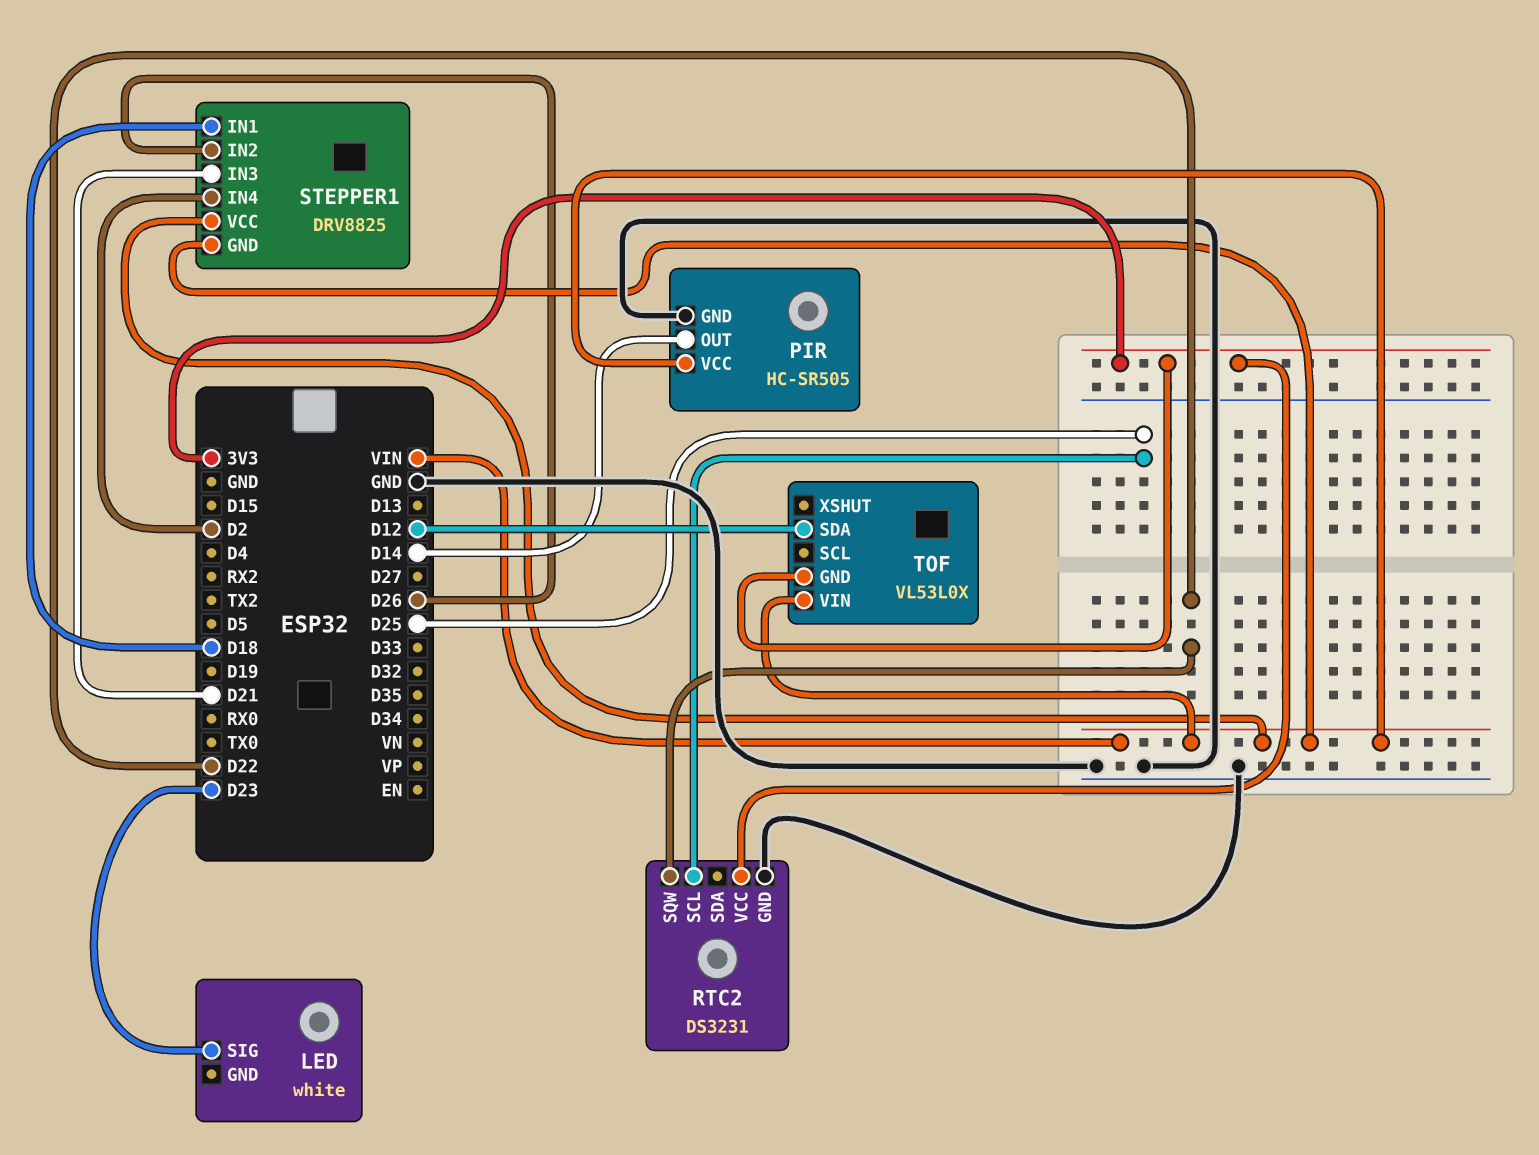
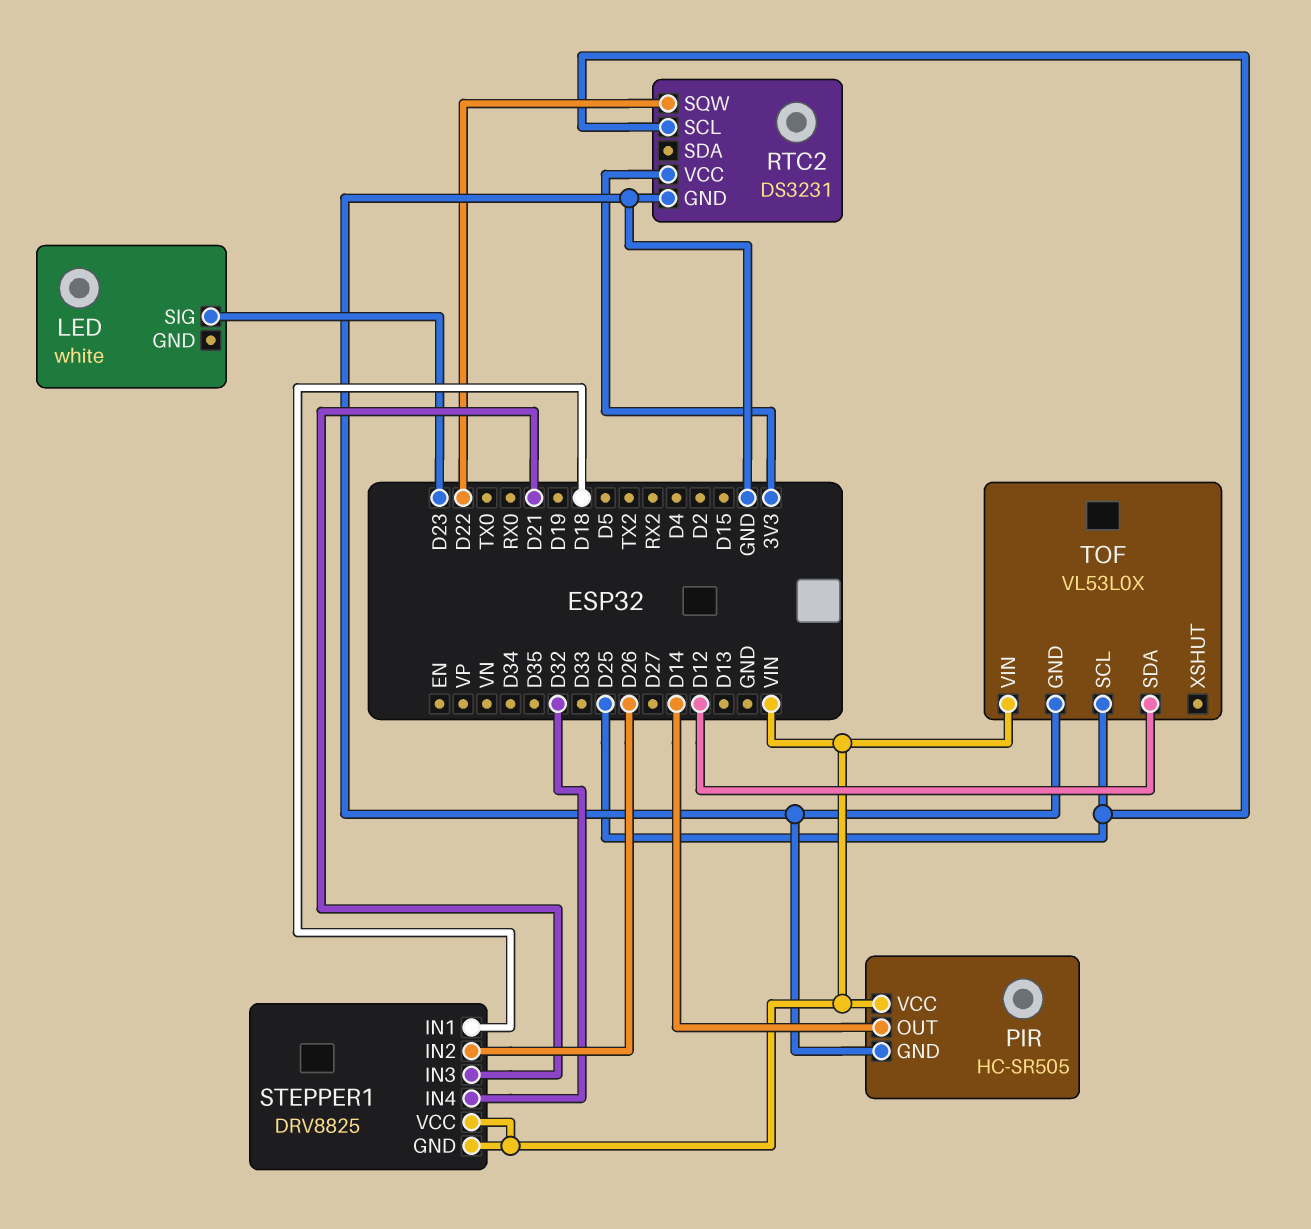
STEPPER1 pin IN4: D2 -> D32
TOF pin GND: 3V3 -> GND
TOF pin SCL: none -> D25

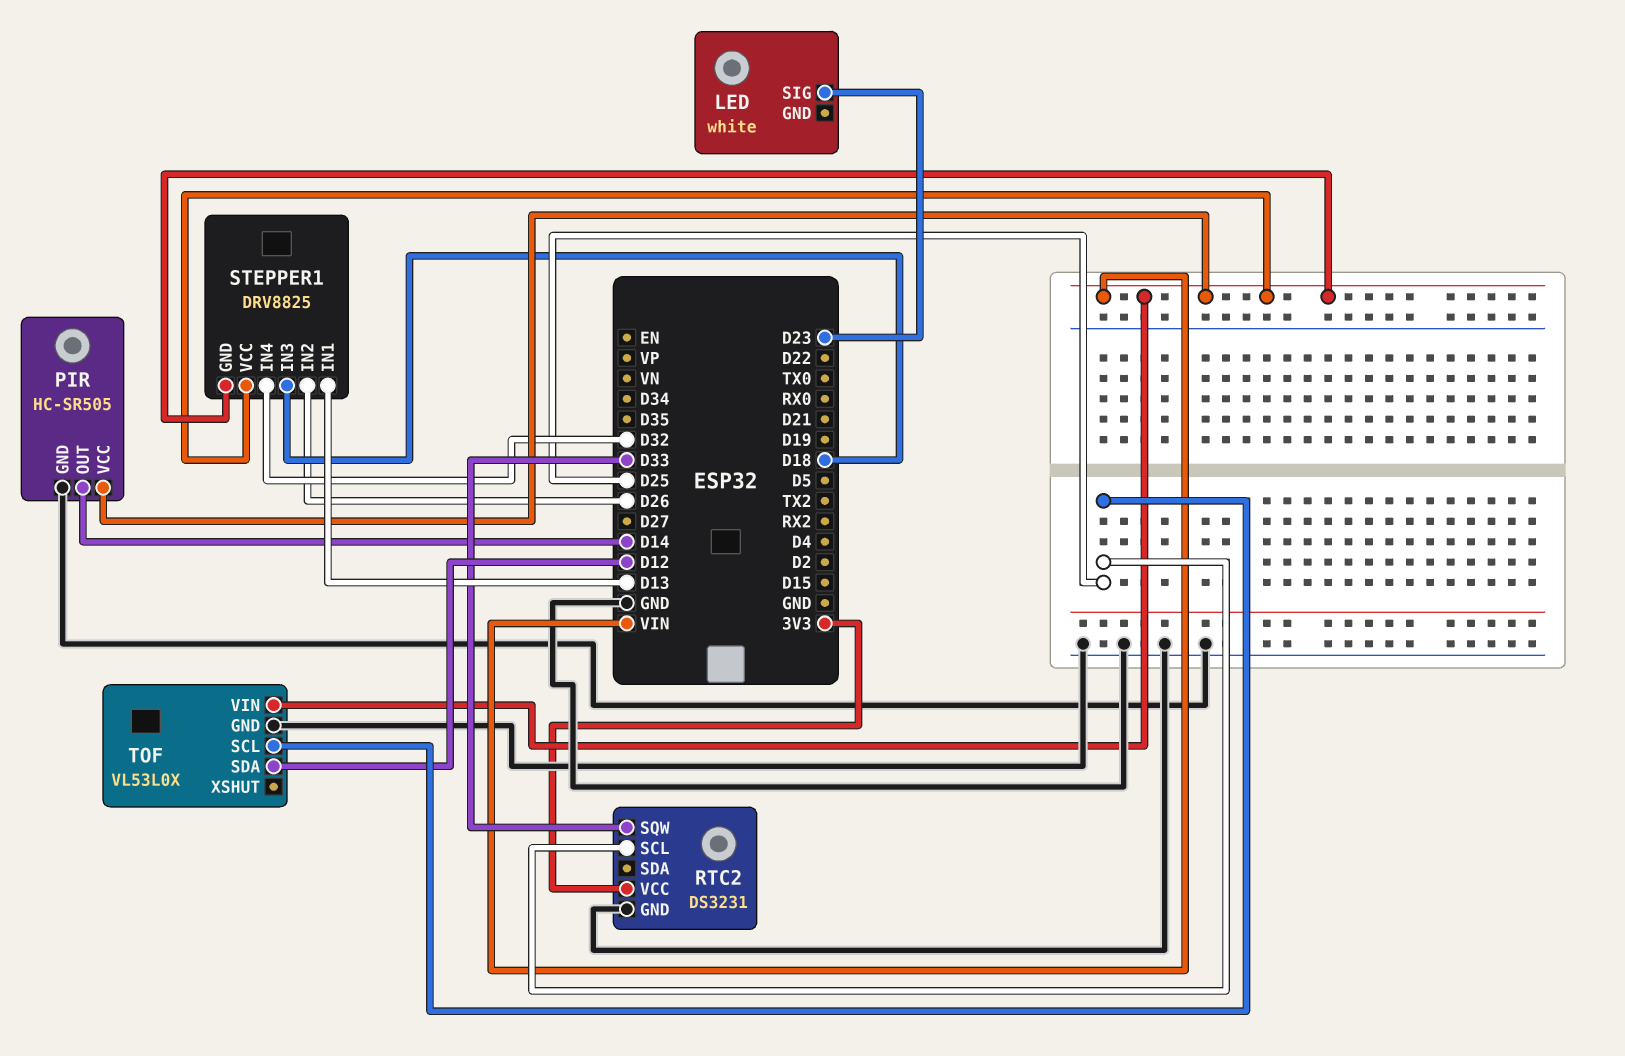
RTC2 pin SQW: D22 -> D33
STEPPER1 pin IN1: D18 -> D13
STEPPER1 pin IN3: D21 -> D18

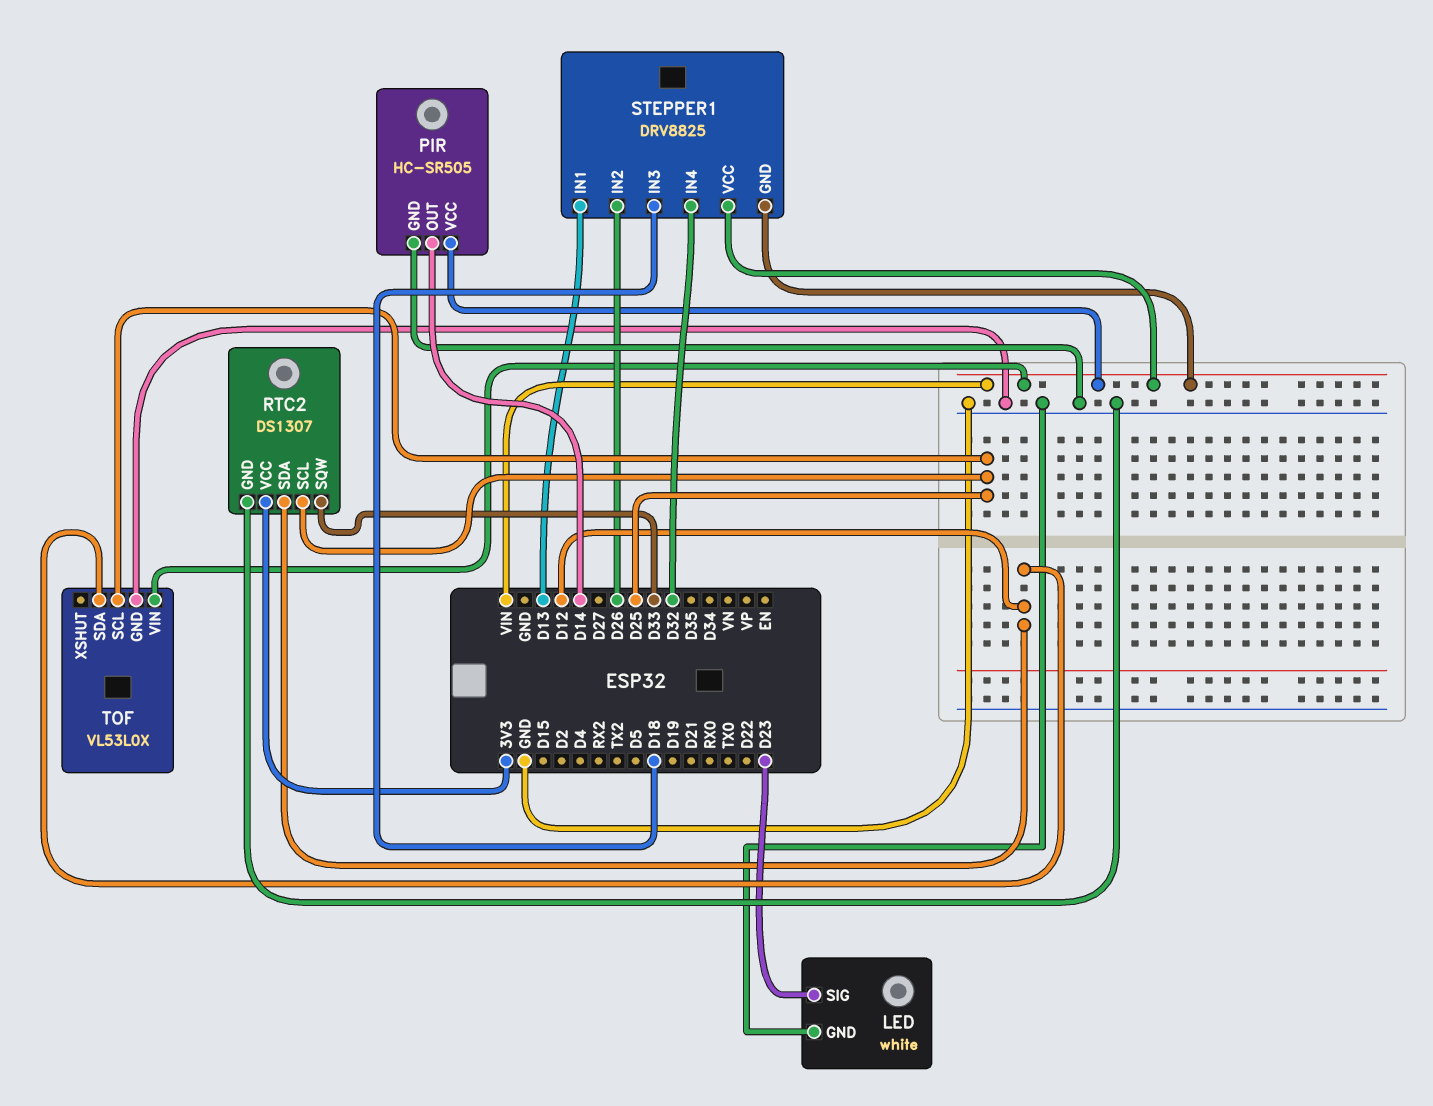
LED pin GND: none -> GND
RTC2: DS3231 -> DS1307
RTC2 pin SDA: none -> D12

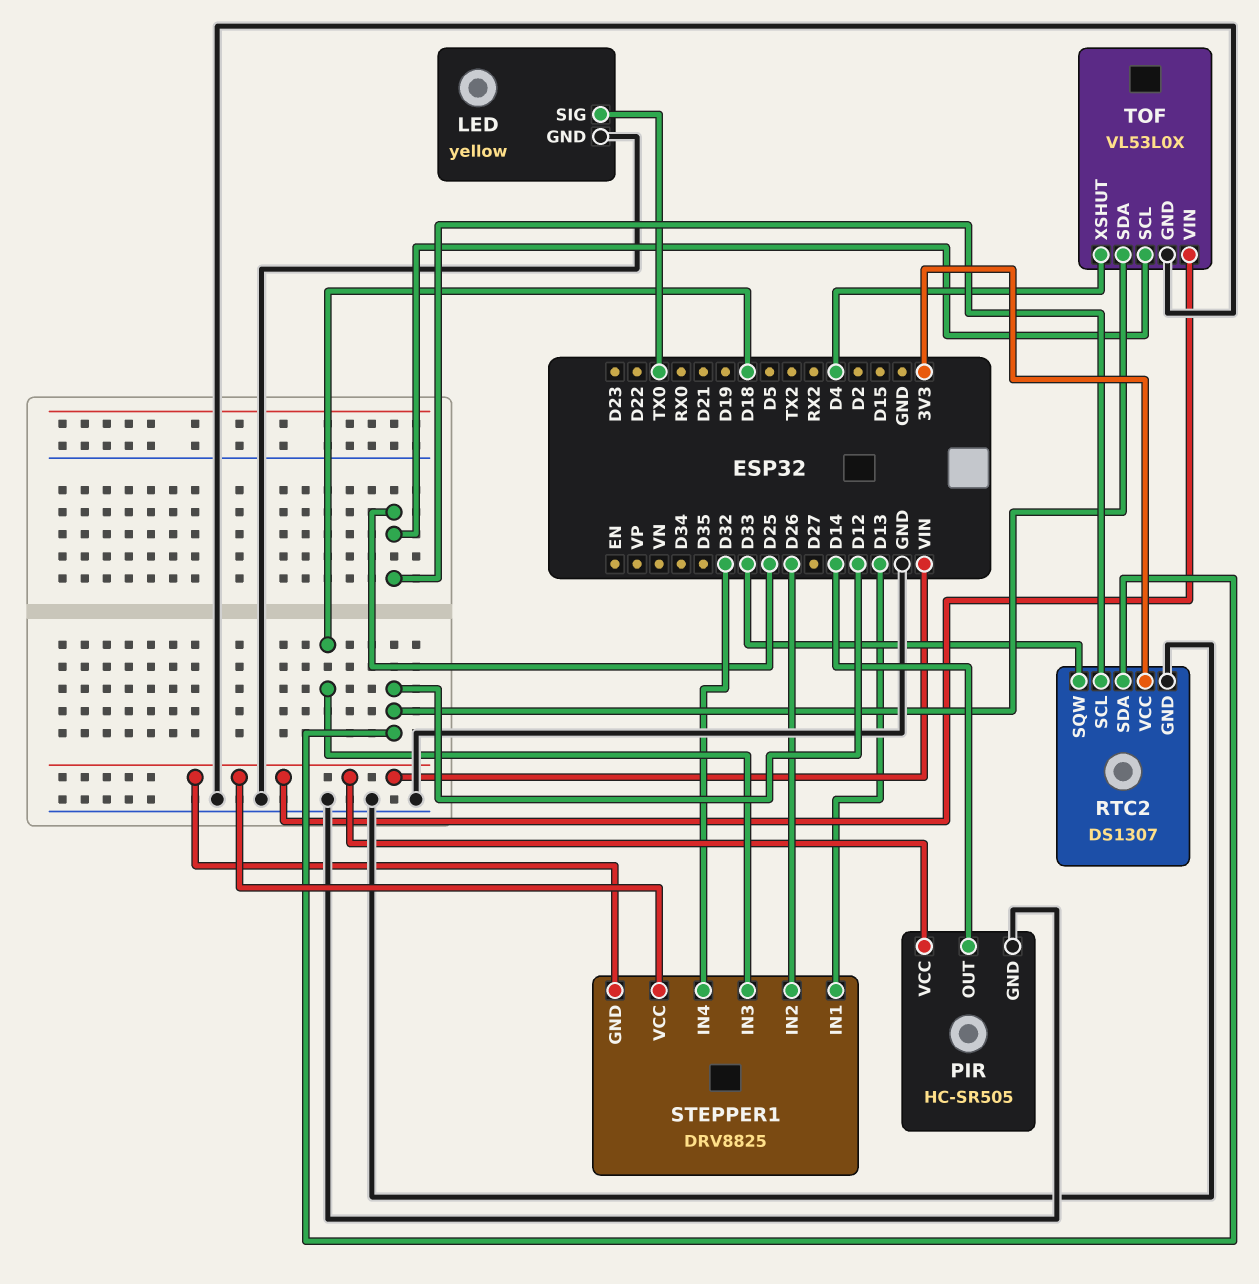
LED: white -> yellow
LED pin SIG: D23 -> TX0
TOF pin XSHUT: none -> D4

